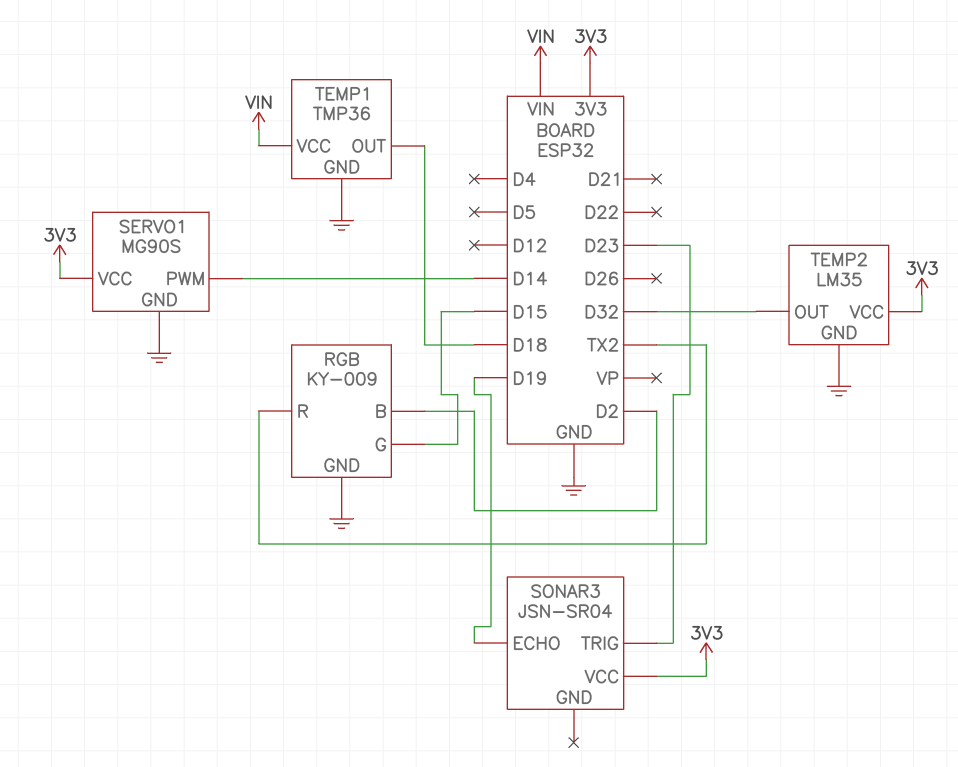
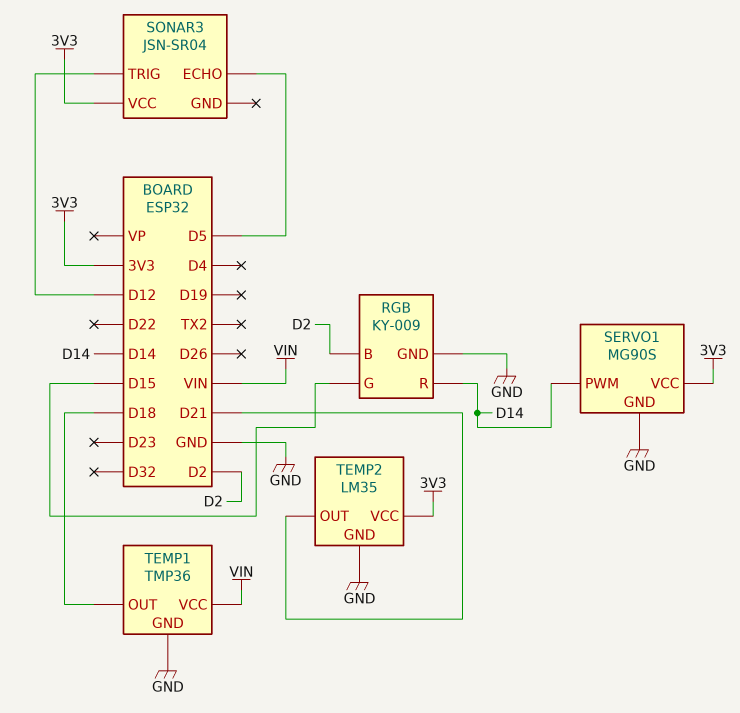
RGB pin R: TX2 -> D14
SONAR3 pin ECHO: D19 -> D5
SONAR3 pin TRIG: D23 -> D12
TEMP2 pin OUT: D32 -> D21

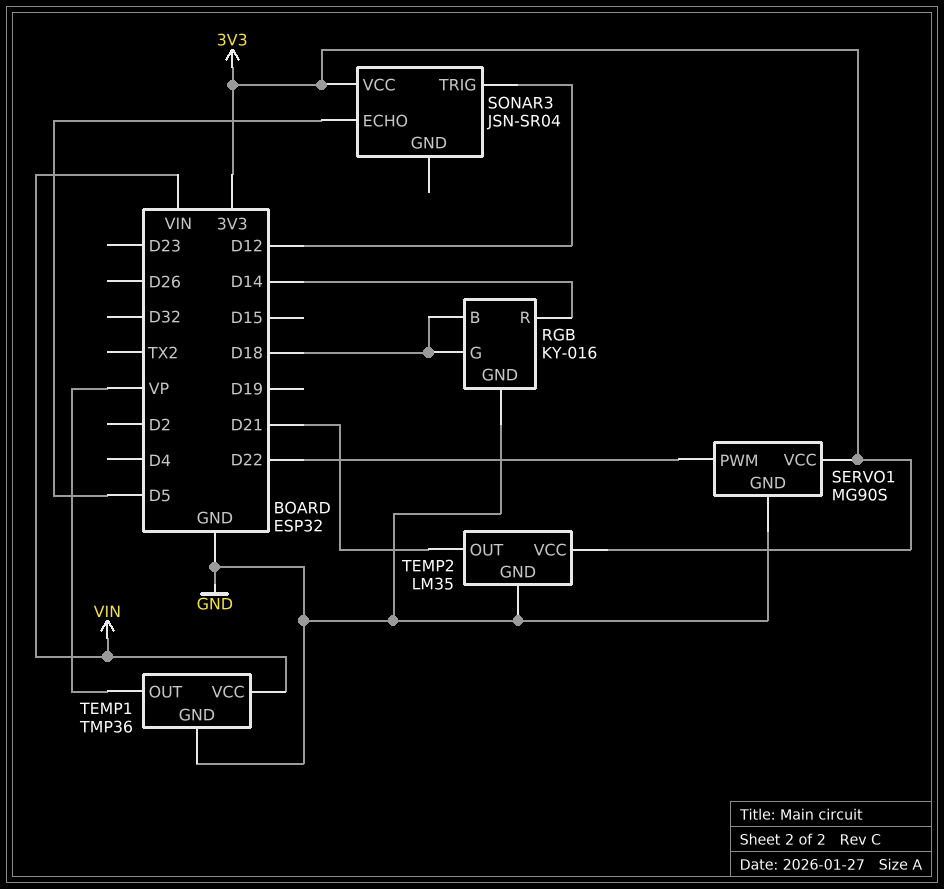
RGB: KY-009 -> KY-016
RGB pin B: D2 -> D18
RGB pin G: D15 -> D18
SERVO1 pin PWM: D14 -> D22
TEMP1 pin OUT: D18 -> VP

